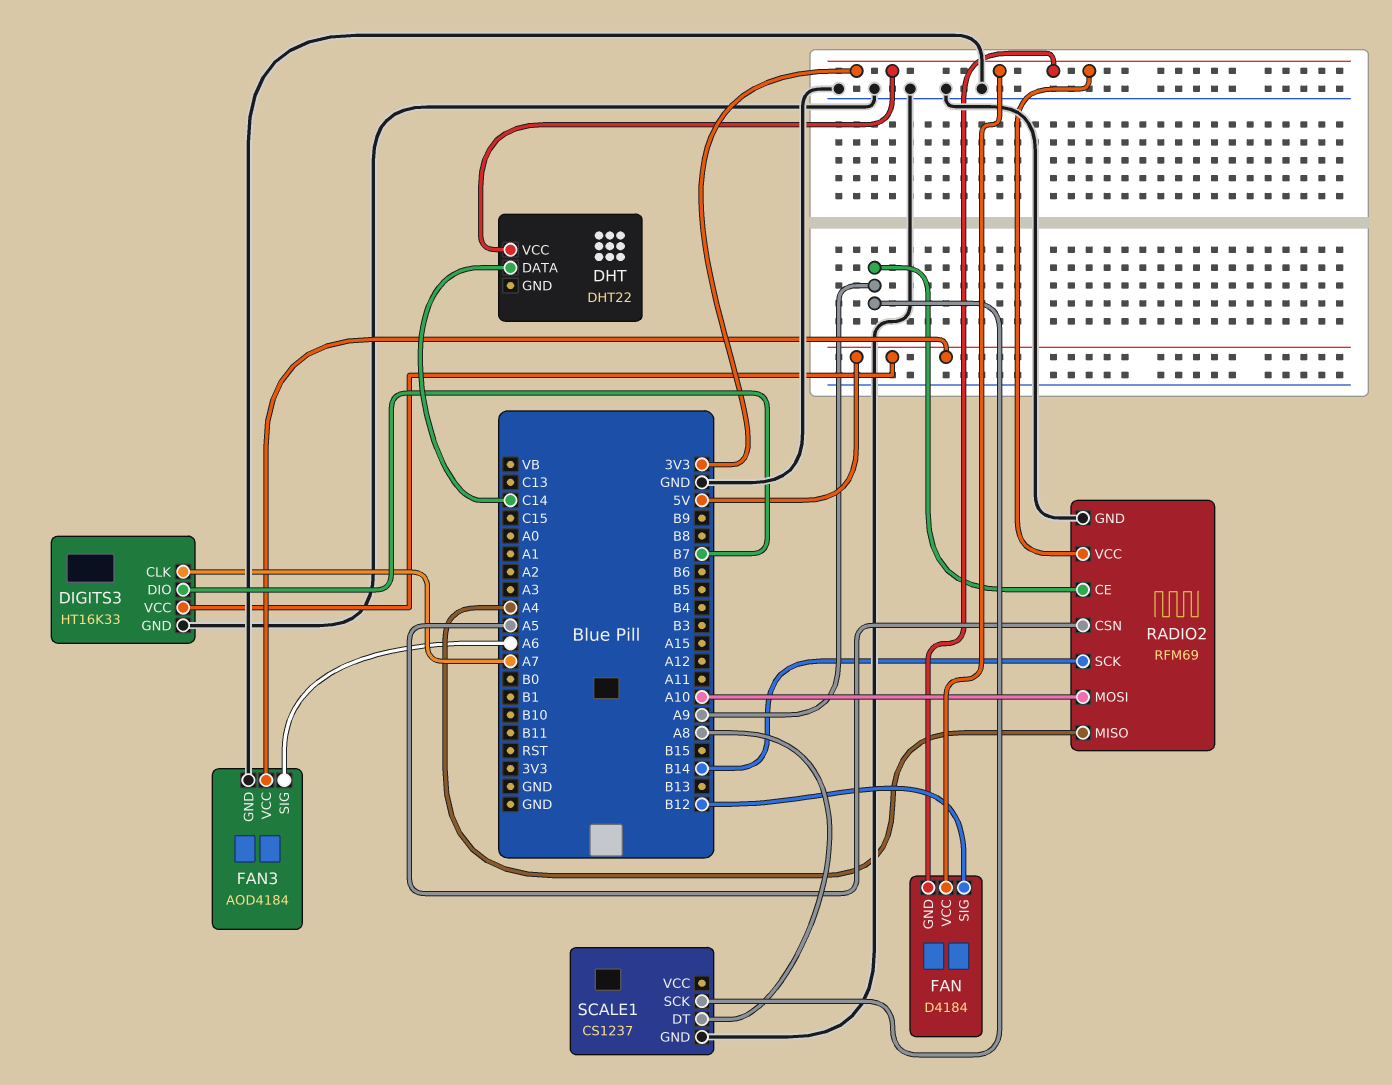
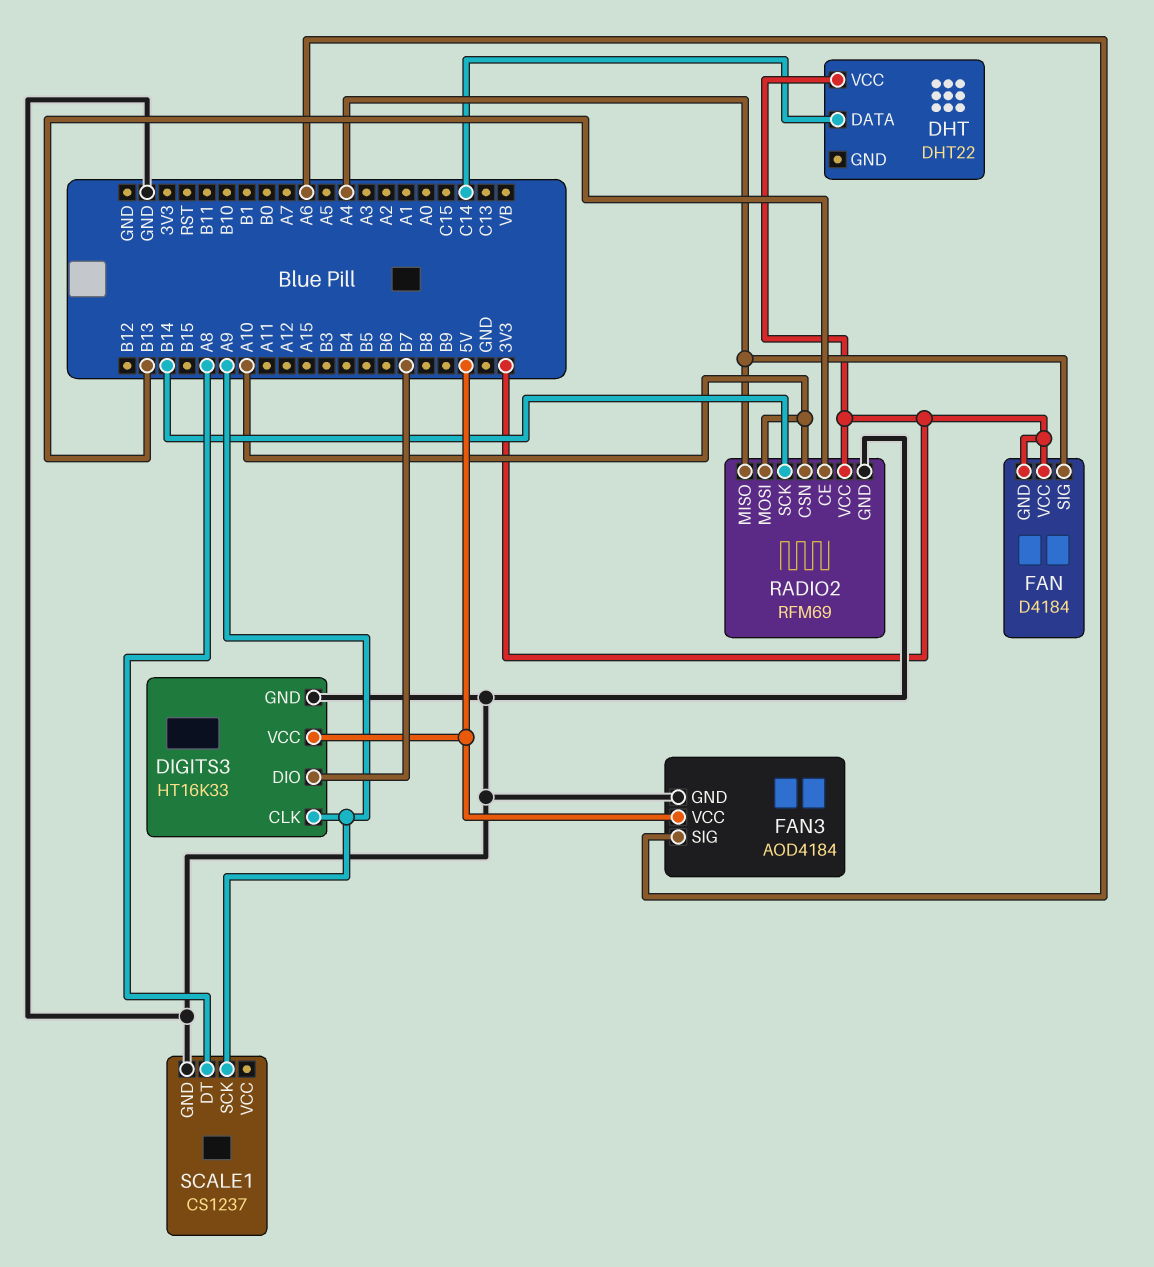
DIGITS3 pin CLK: A7 -> A9
FAN pin SIG: B12 -> A4
RADIO2 pin CE: A9 -> B13
RADIO2 pin CSN: A5 -> A10

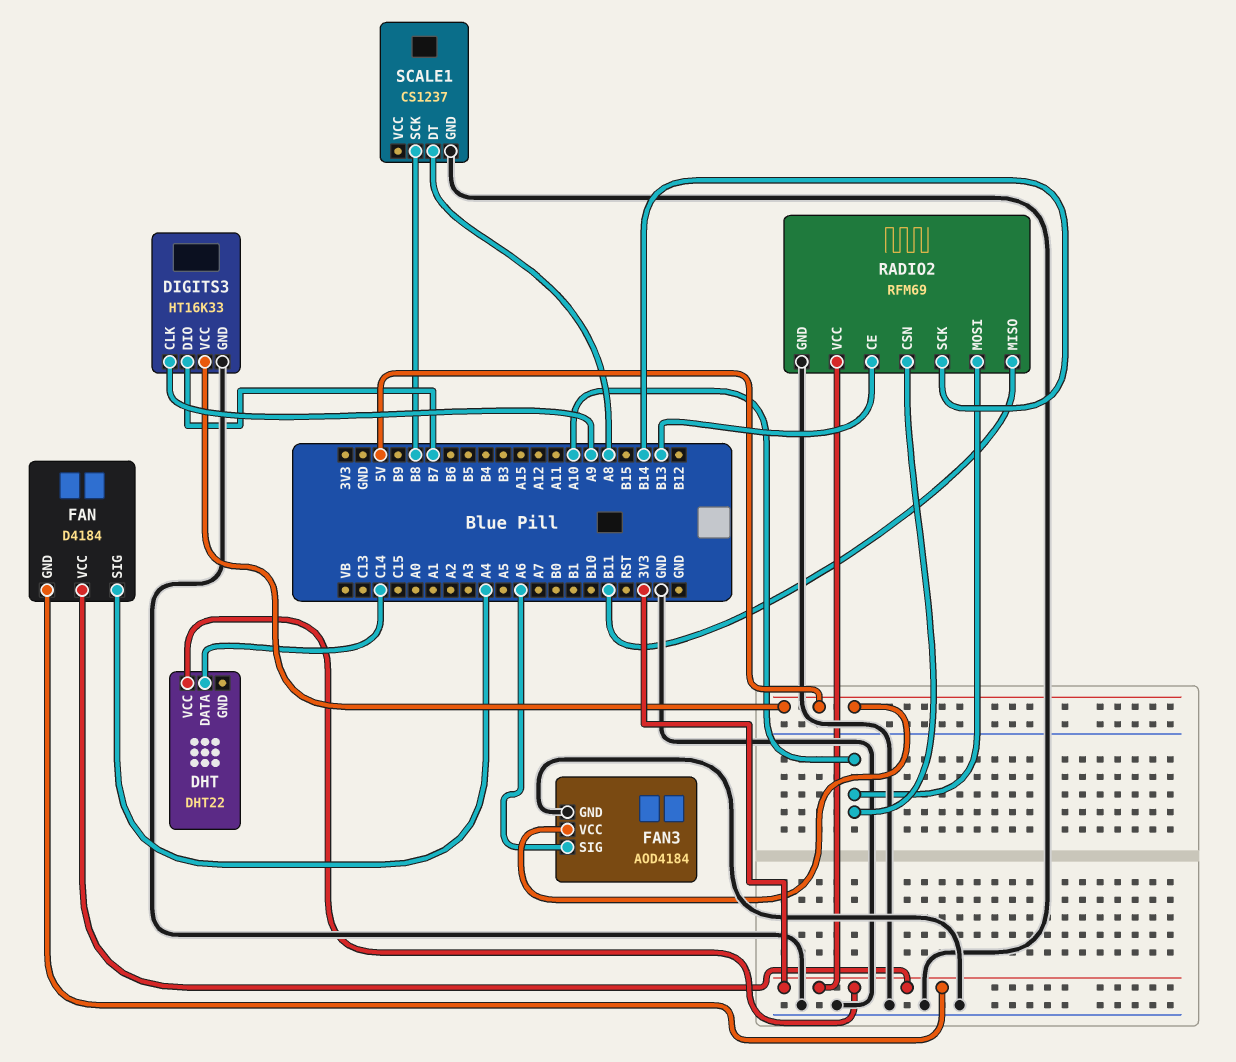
RADIO2 pin MISO: A4 -> B11
SCALE1 pin SCK: A9 -> B8

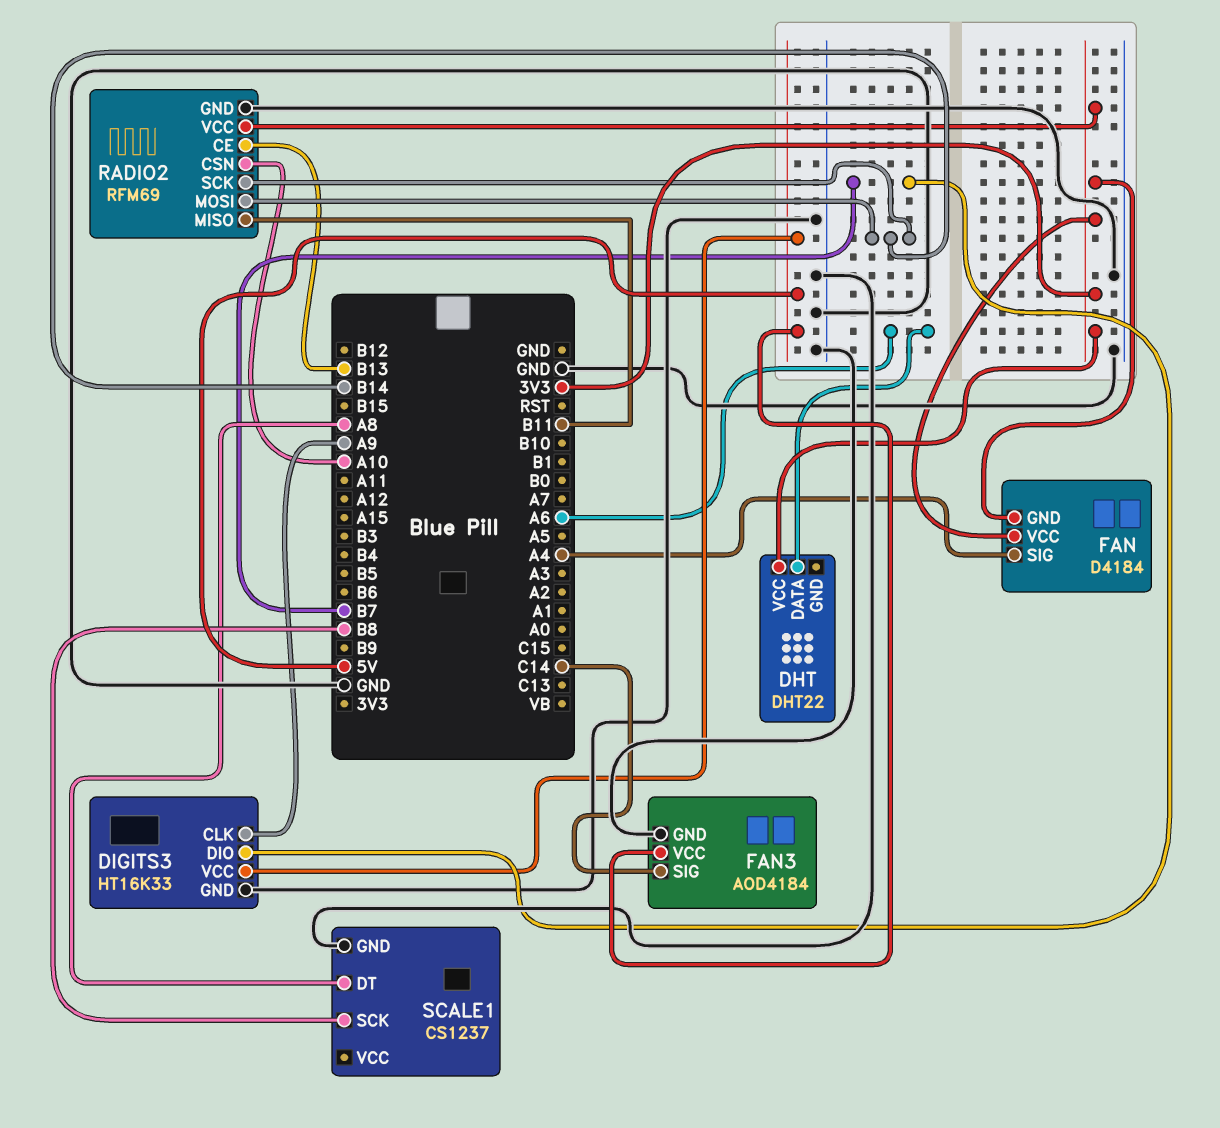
DHT pin DATA: C14 -> A6
FAN3 pin SIG: A6 -> C14
RADIO2 pin MOSI: A10 -> B14

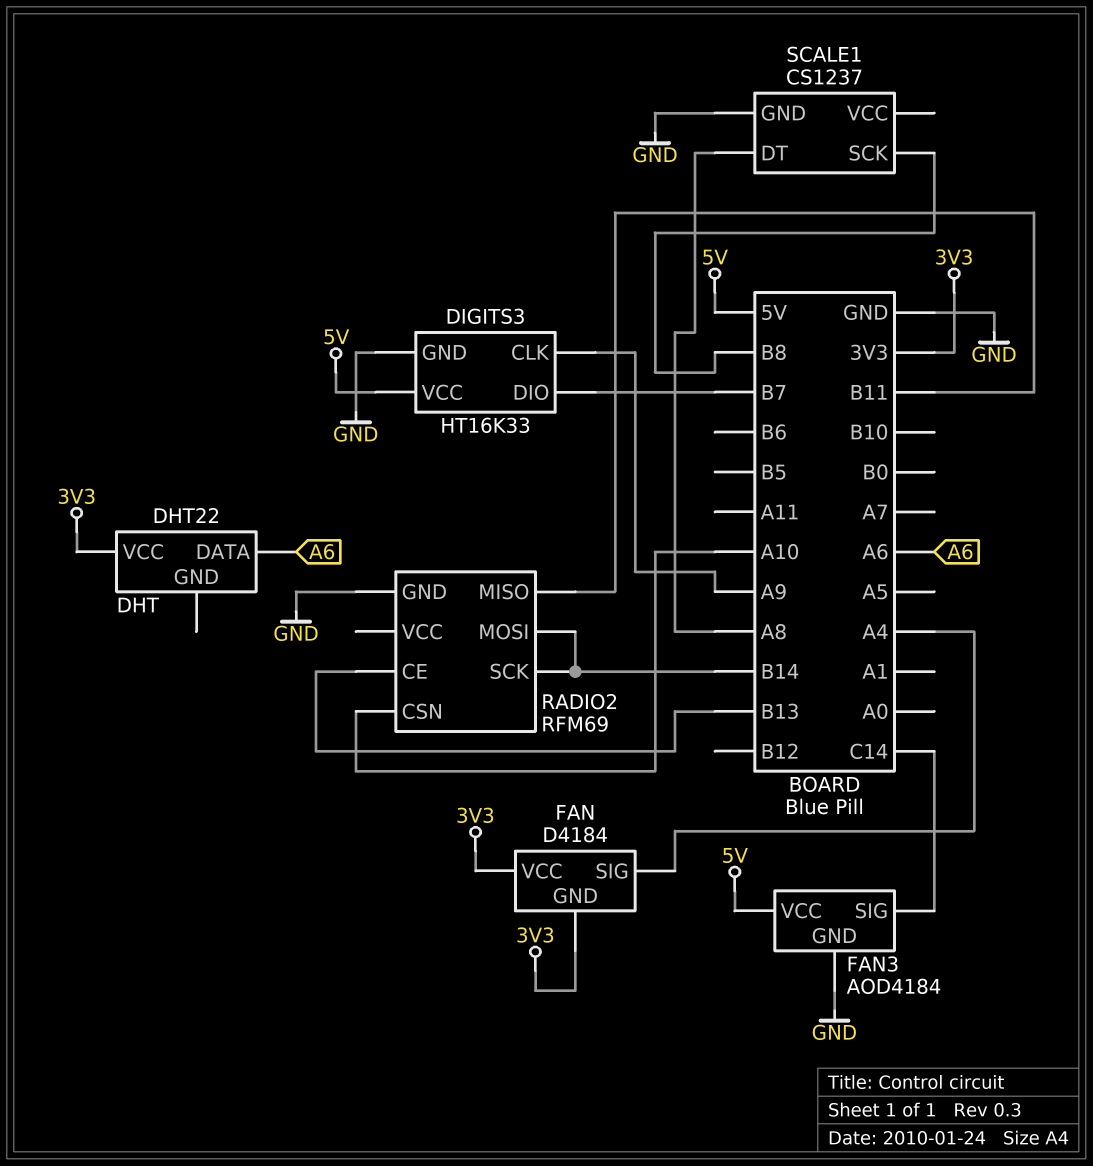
RADIO2 pin VCC: 3V3 -> none

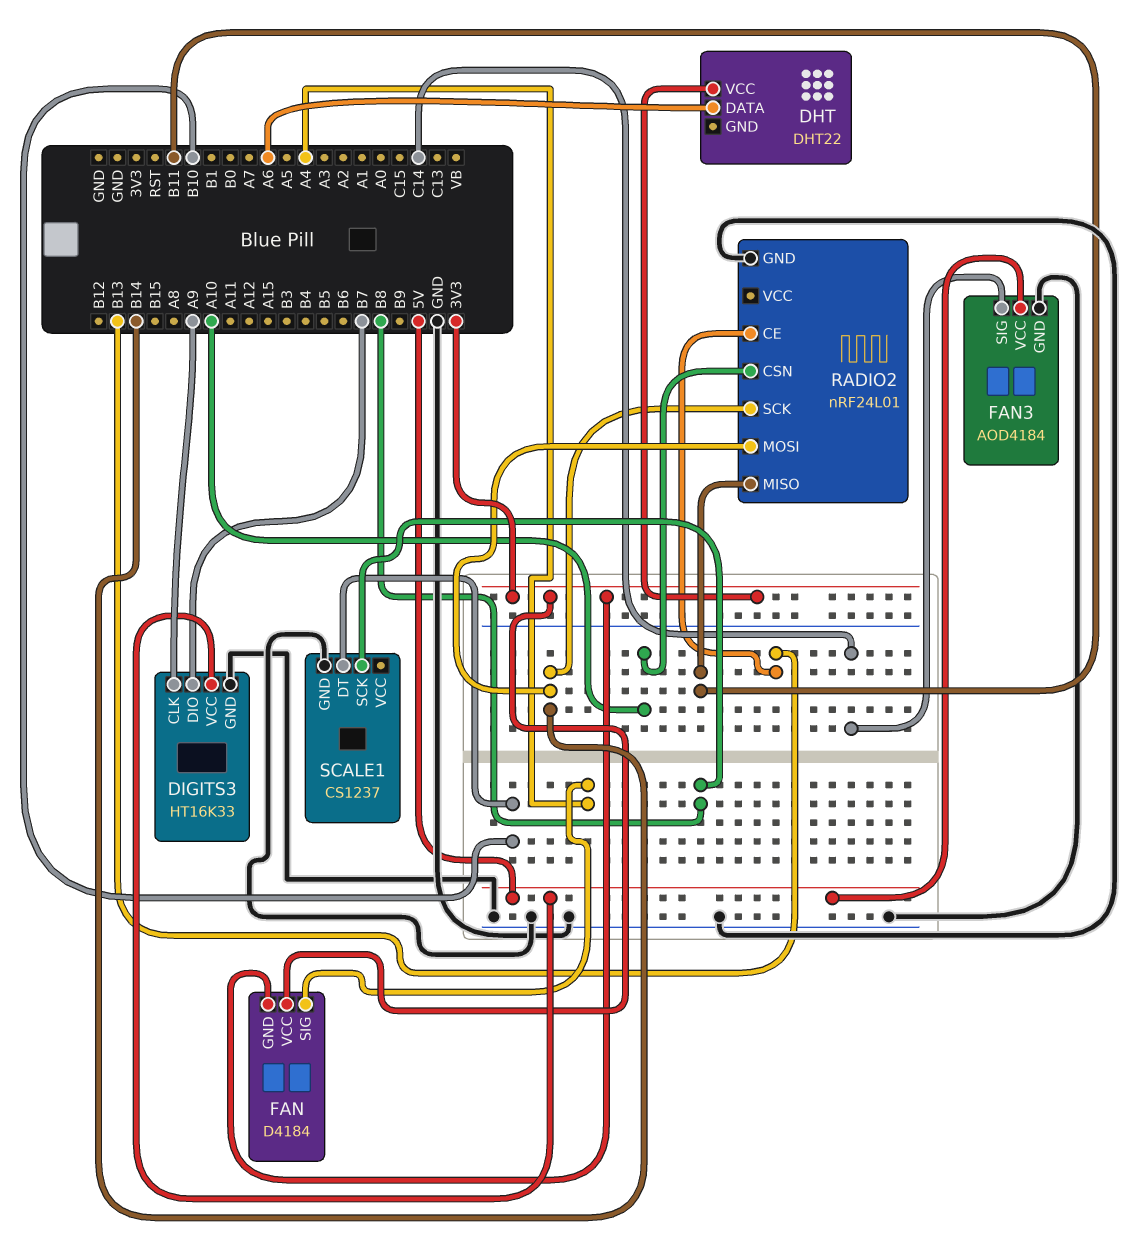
RADIO2: RFM69 -> nRF24L01
SCALE1 pin DT: A8 -> B10

